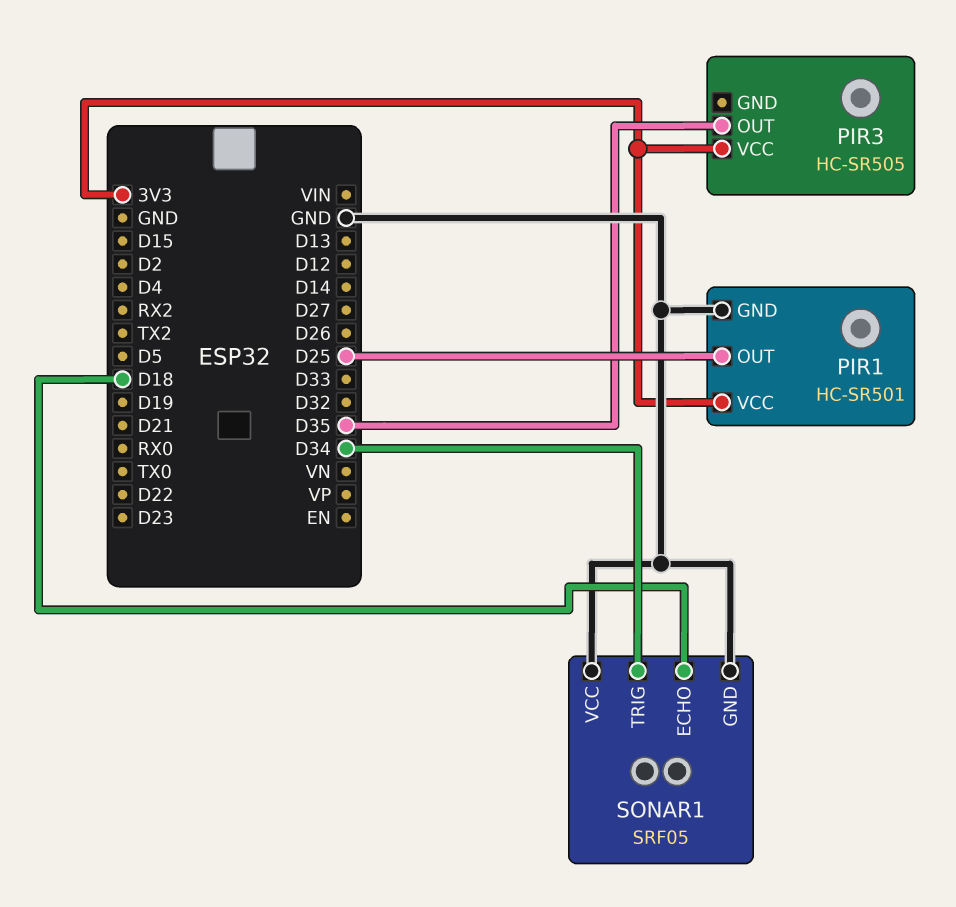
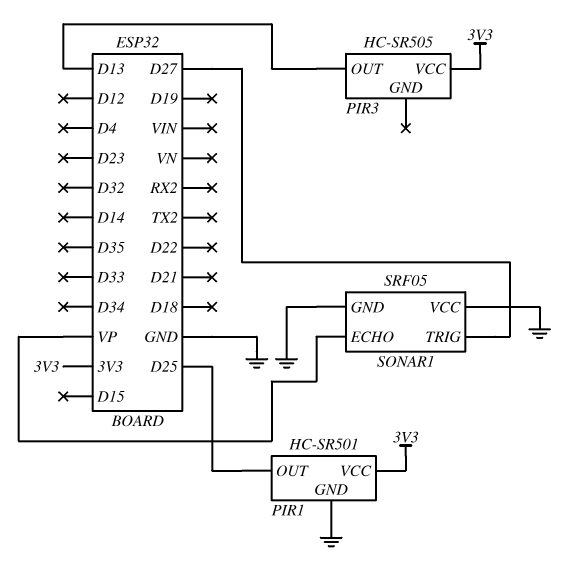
PIR3 pin OUT: D35 -> D13
SONAR1 pin ECHO: D18 -> VP
SONAR1 pin TRIG: D34 -> D27

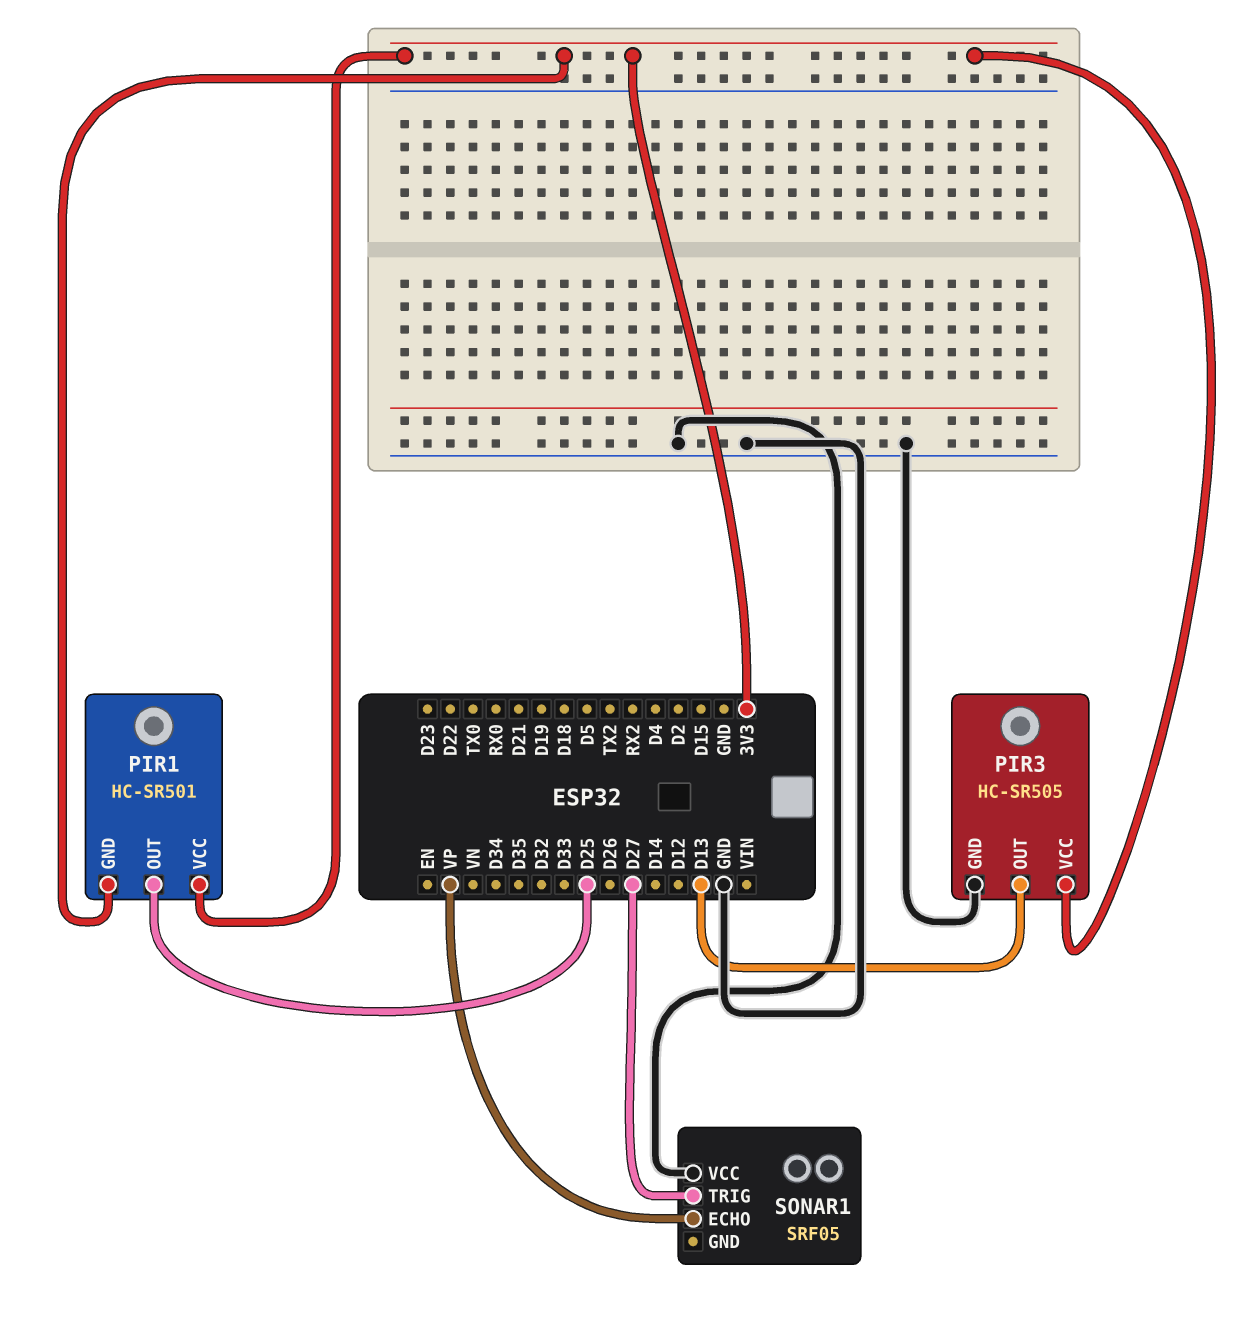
PIR1 pin GND: GND -> 3V3
PIR3 pin GND: none -> GND
SONAR1 pin GND: GND -> none

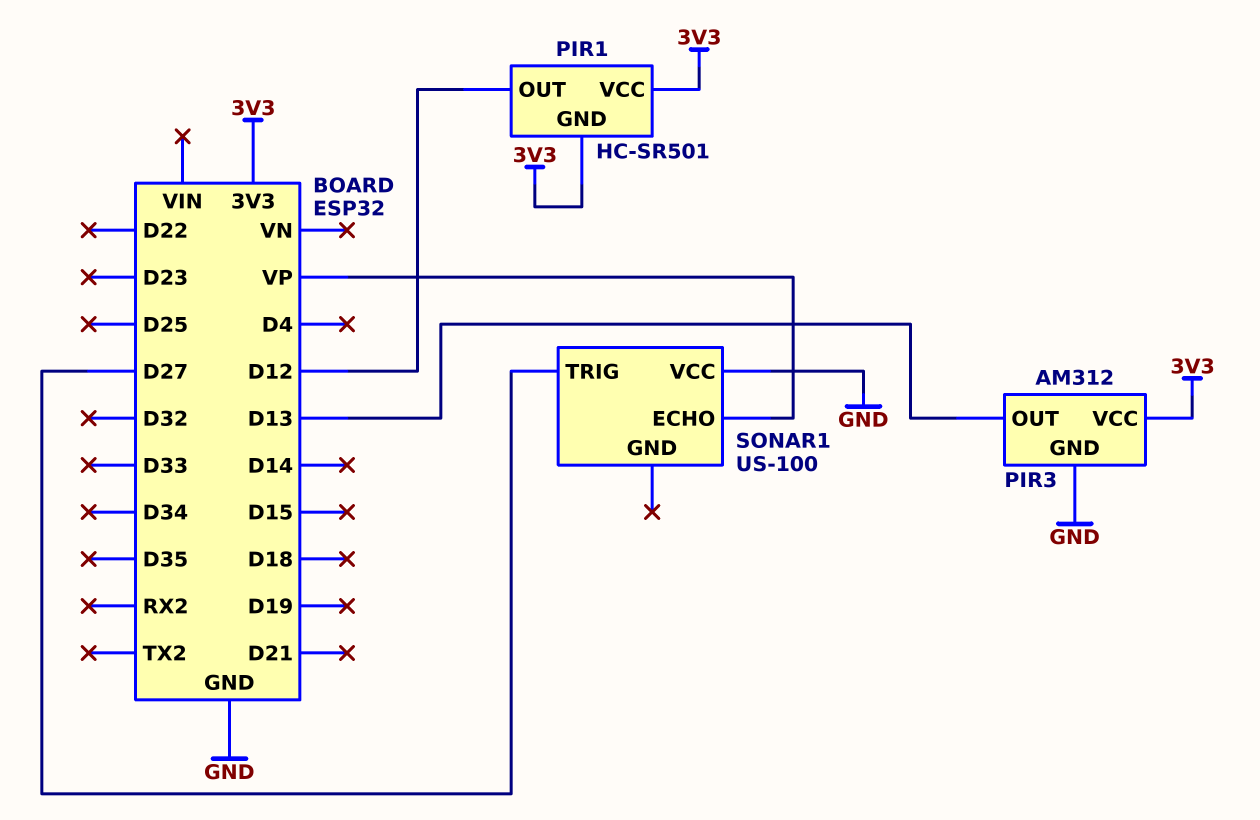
PIR1 pin OUT: D25 -> D12
PIR3: HC-SR505 -> AM312
SONAR1: SRF05 -> US-100

